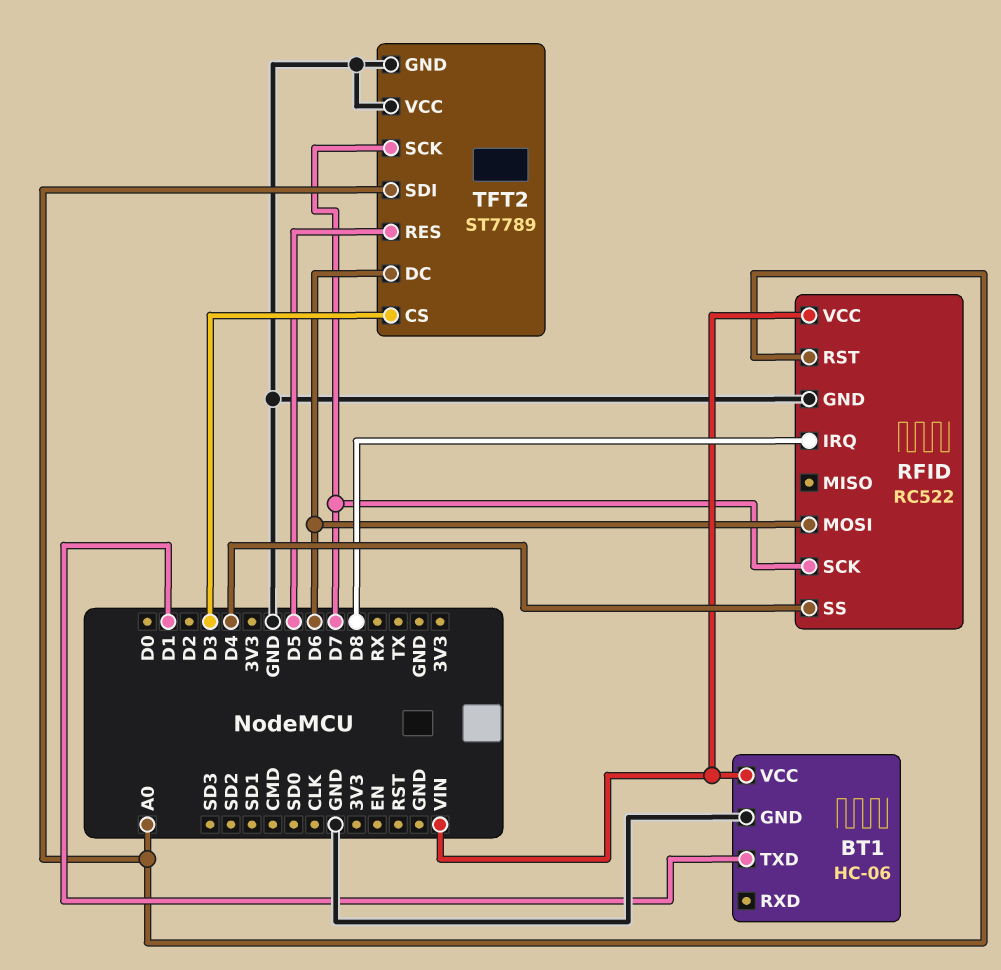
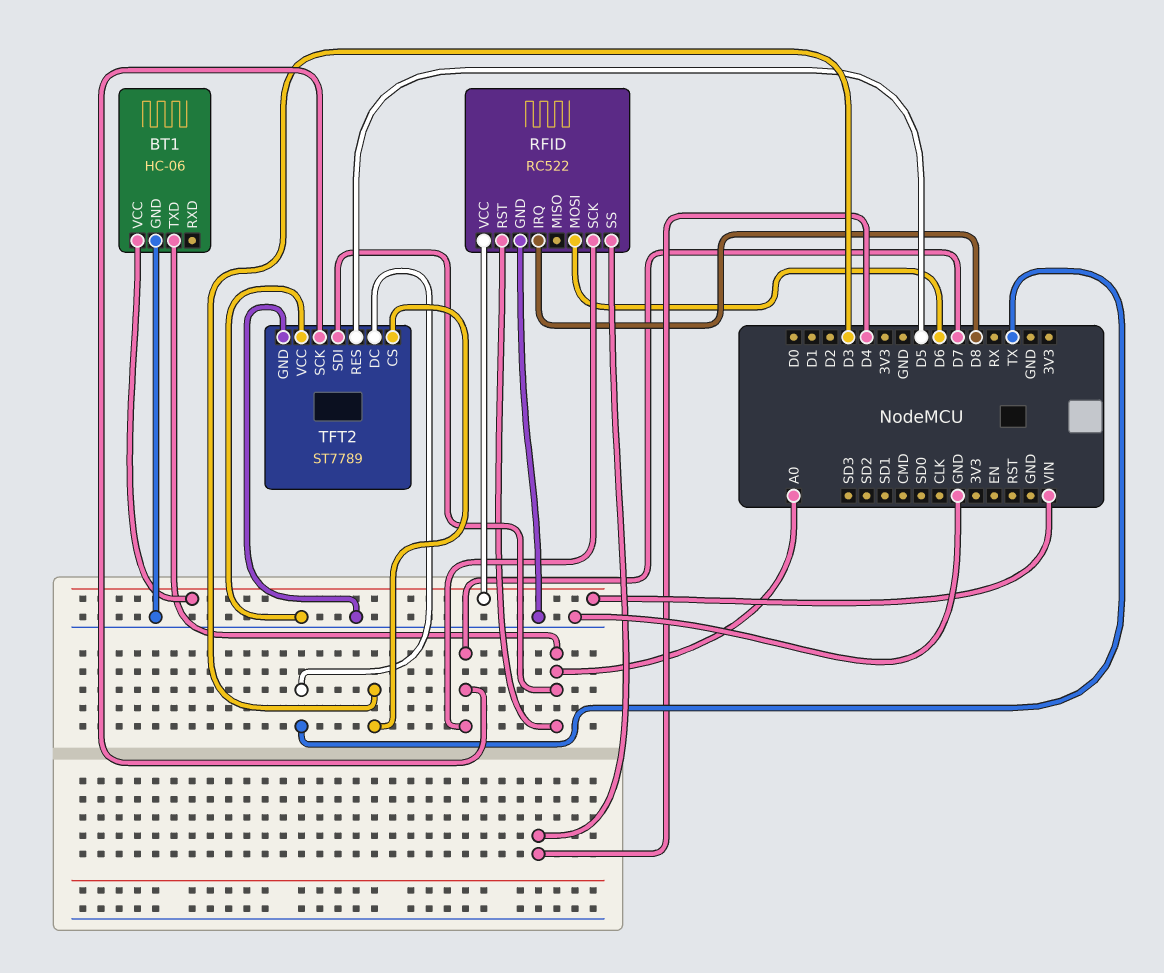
BT1 pin TXD: D1 -> A0
TFT2 pin DC: D6 -> TX

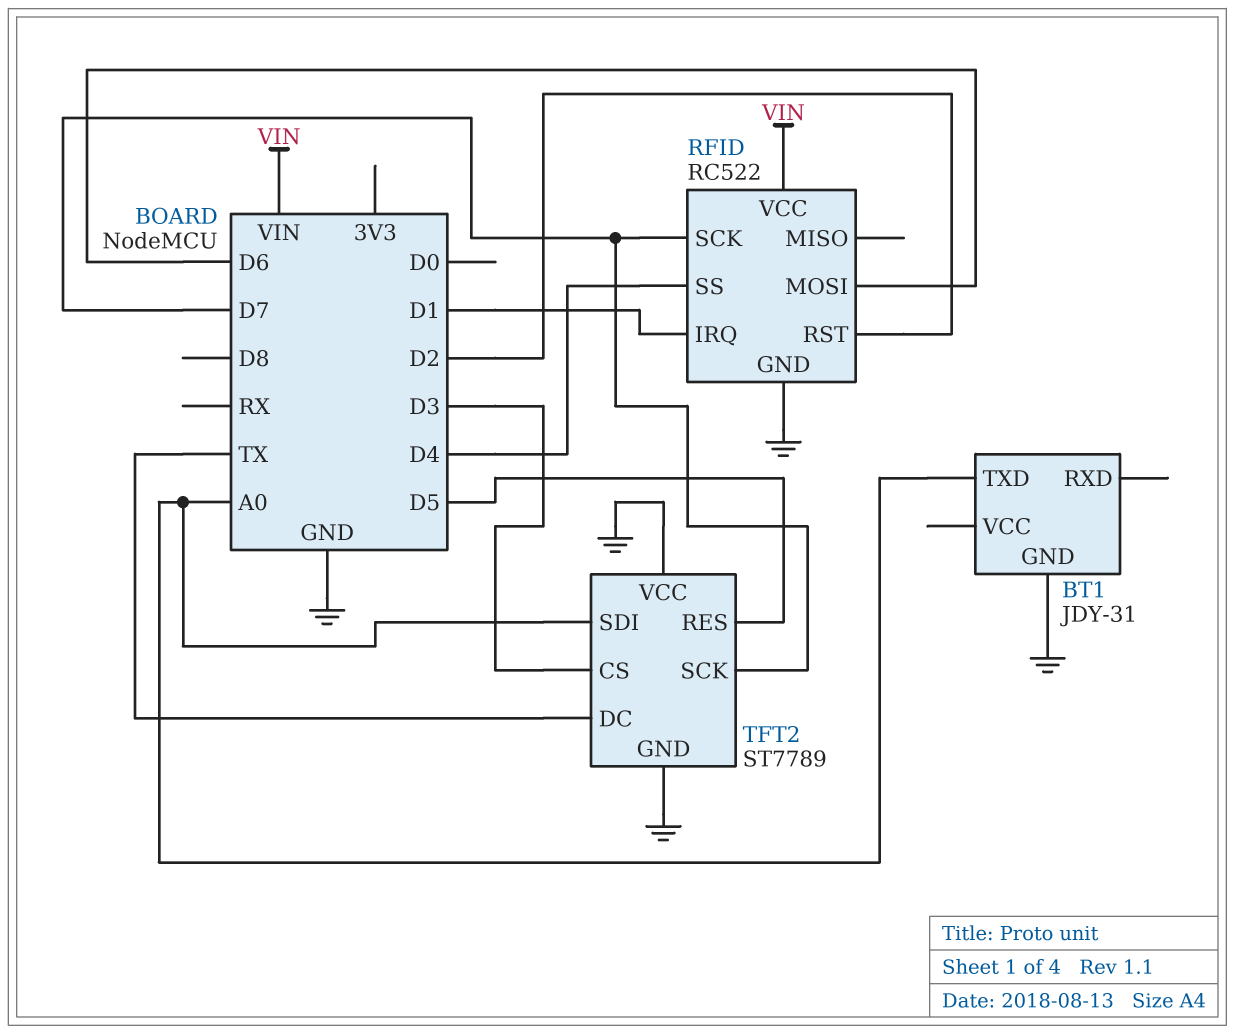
BT1: HC-06 -> JDY-31
BT1 pin VCC: VIN -> none
RFID pin IRQ: D8 -> D1
RFID pin RST: A0 -> D2

